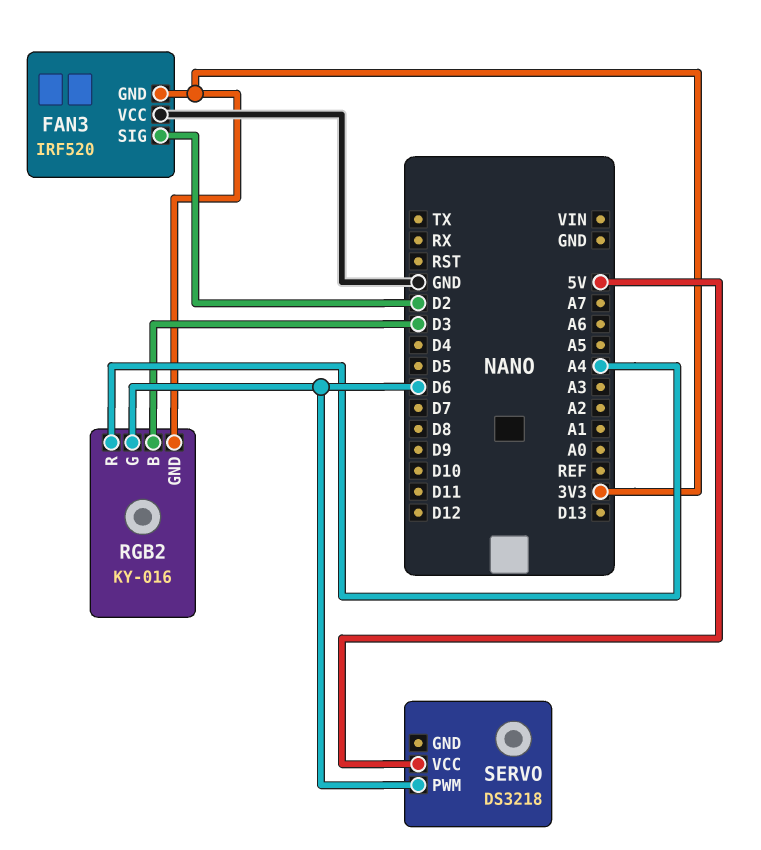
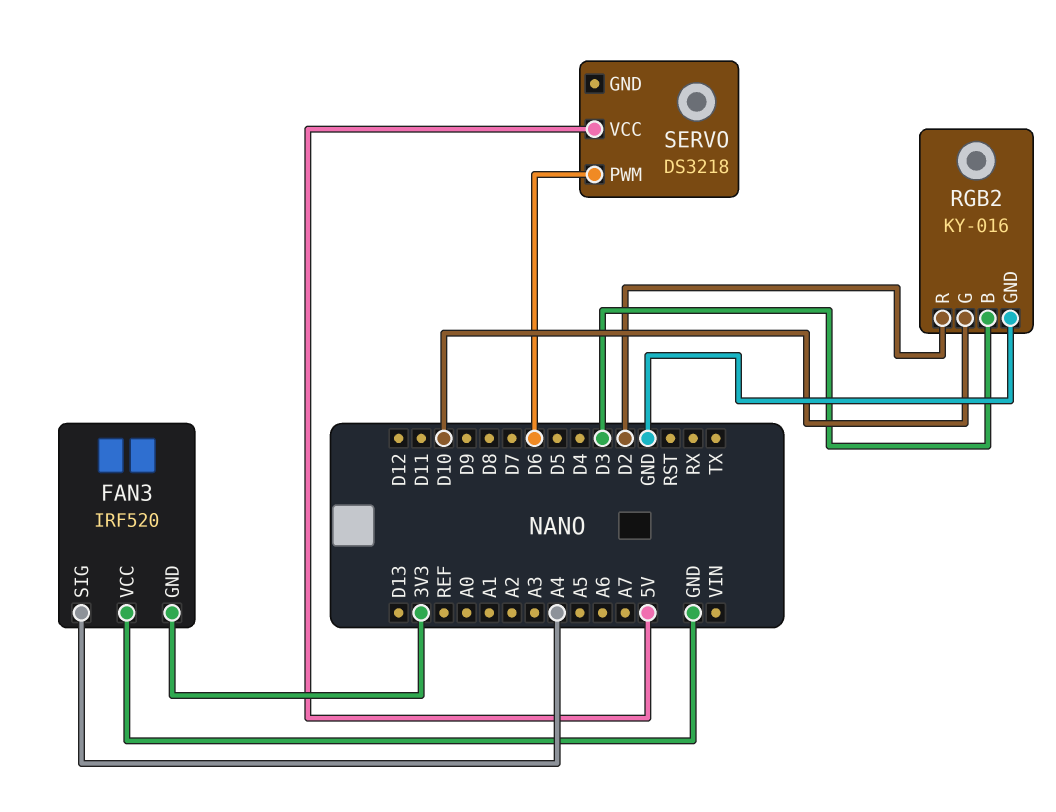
FAN3 pin SIG: D2 -> A4
RGB2 pin G: D6 -> D10
RGB2 pin GND: 3V3 -> GND
RGB2 pin R: A4 -> D2

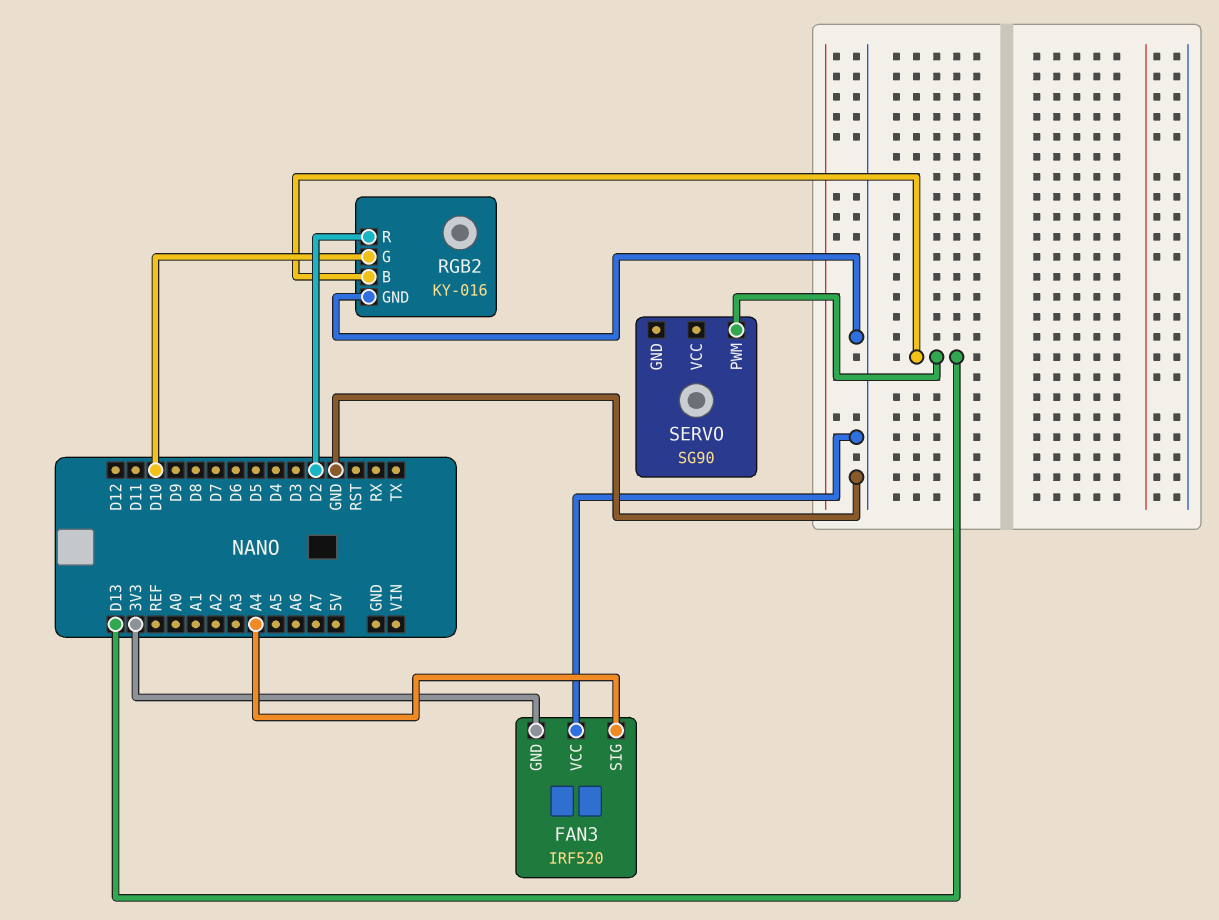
RGB2 pin B: D3 -> D13
SERVO: DS3218 -> SG90
SERVO pin PWM: D6 -> D13
SERVO pin VCC: 5V -> none

